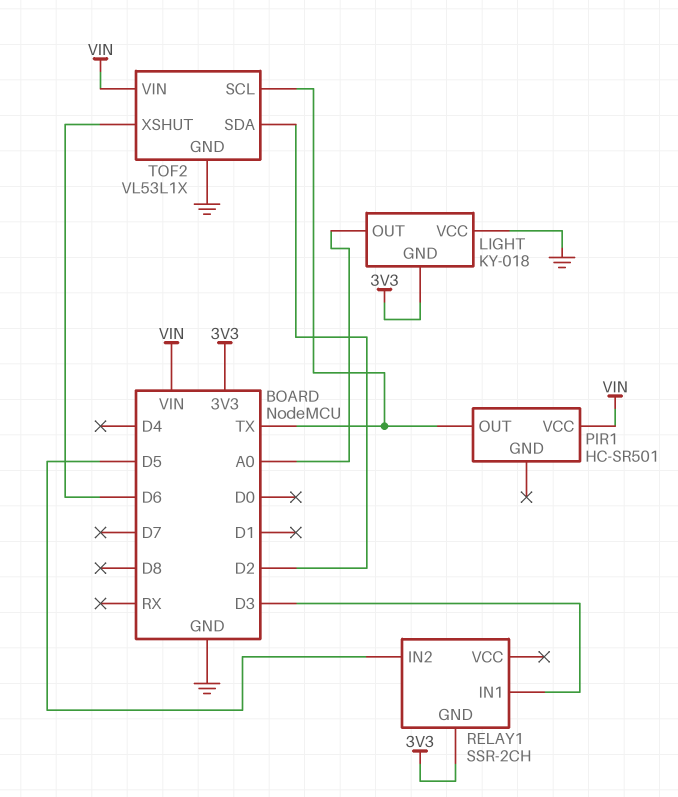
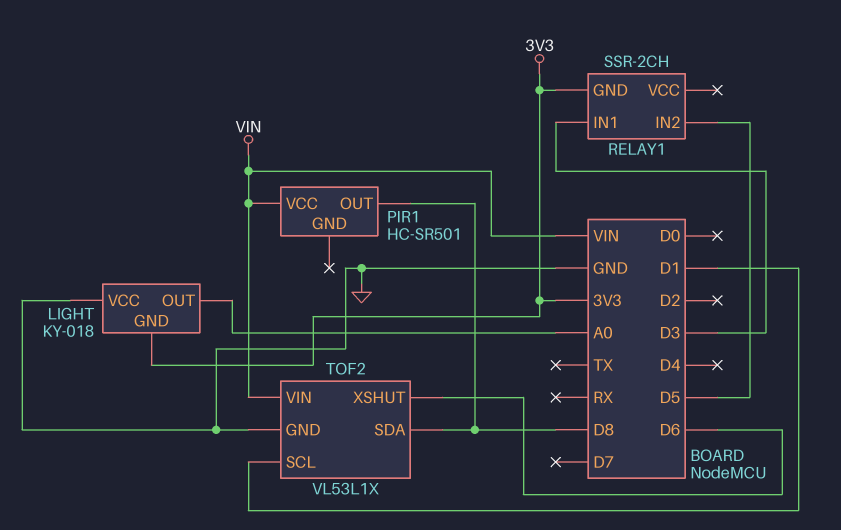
PIR1 pin OUT: TX -> D8
TOF2 pin SCL: TX -> D1
TOF2 pin SDA: D2 -> D8

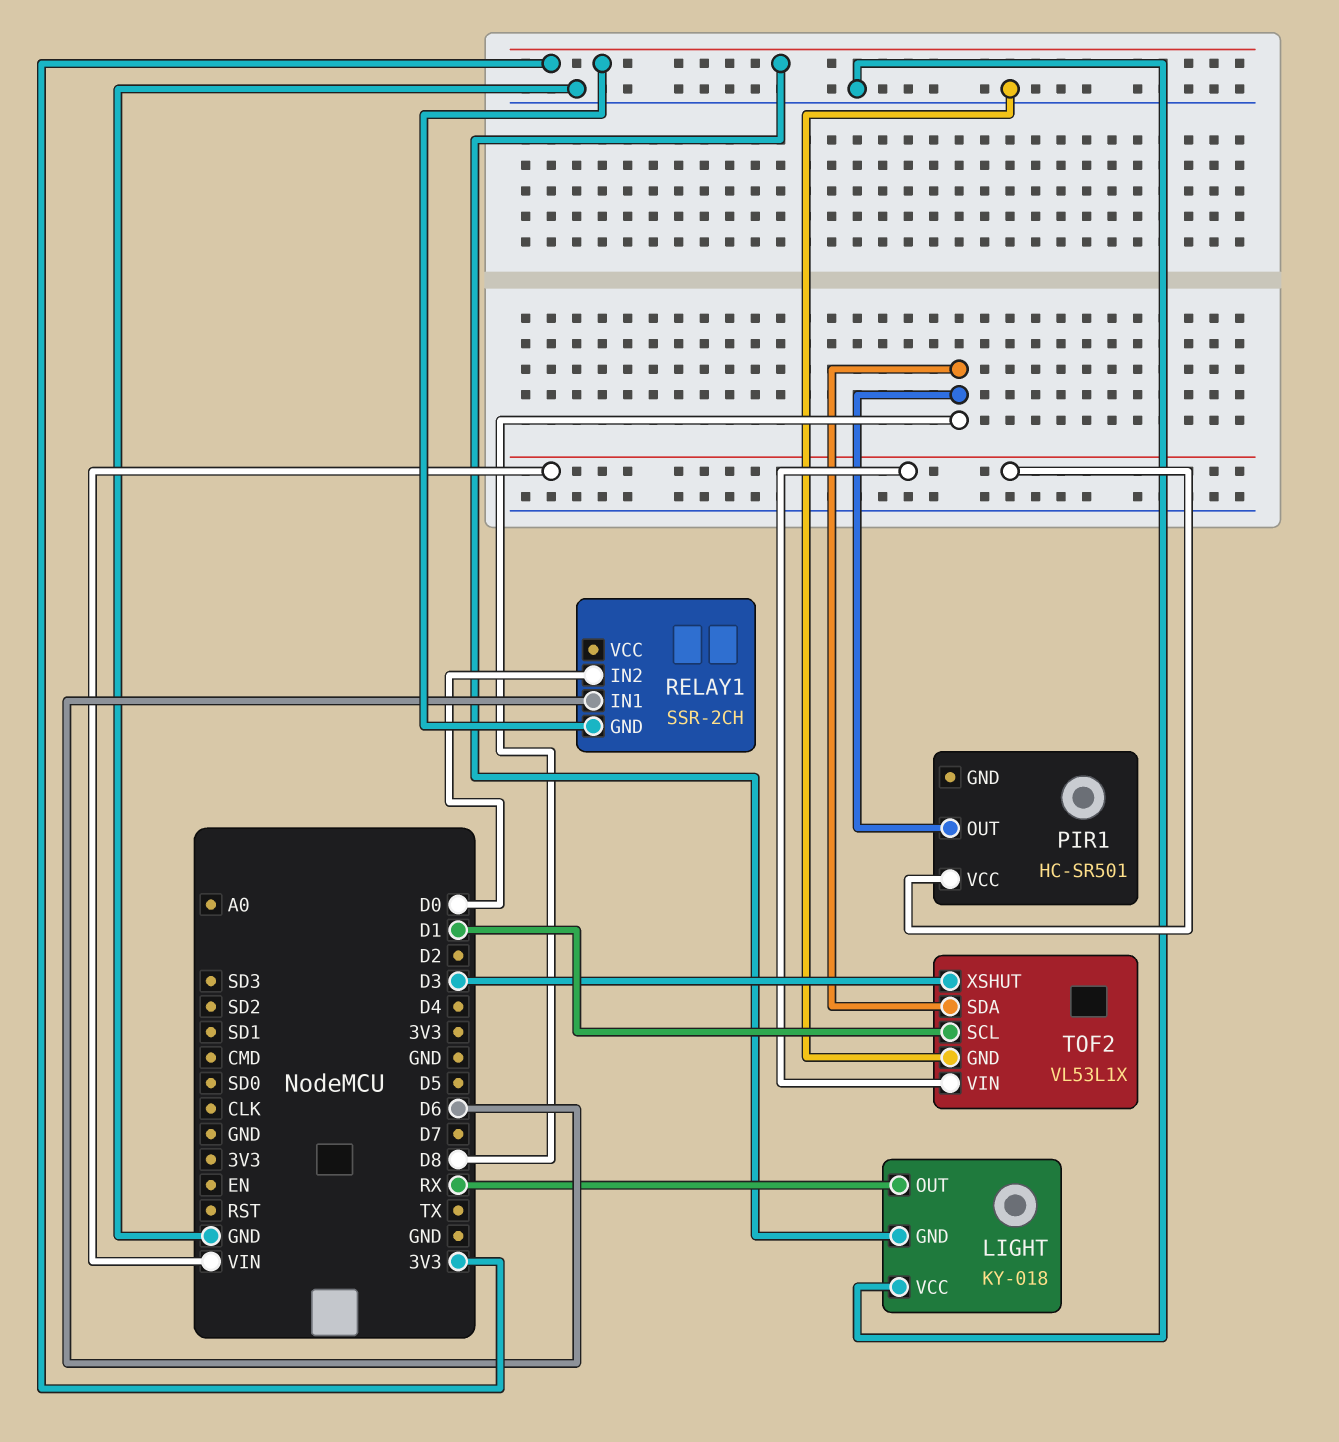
LIGHT pin OUT: A0 -> RX
RELAY1 pin IN1: D3 -> D6
RELAY1 pin IN2: D5 -> D0
TOF2 pin XSHUT: D6 -> D3

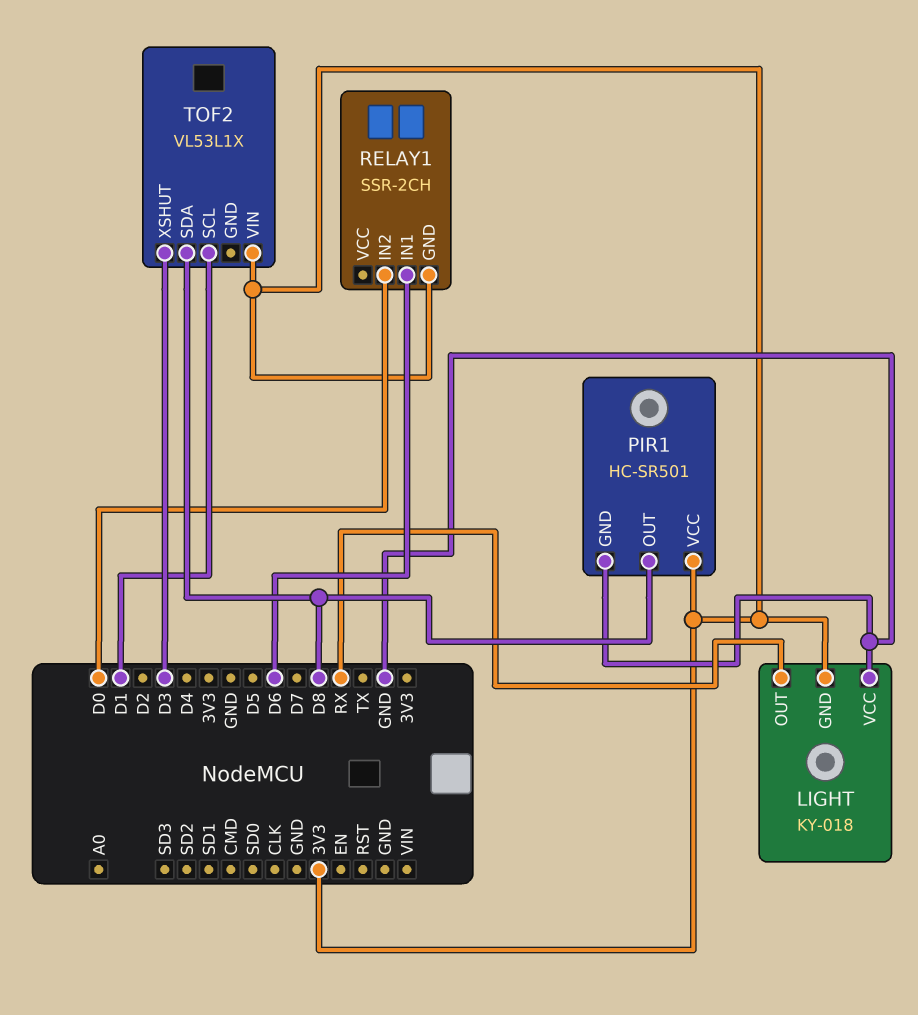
PIR1 pin GND: none -> GND
PIR1 pin VCC: VIN -> 3V3
TOF2 pin GND: GND -> none
TOF2 pin VIN: VIN -> 3V3

